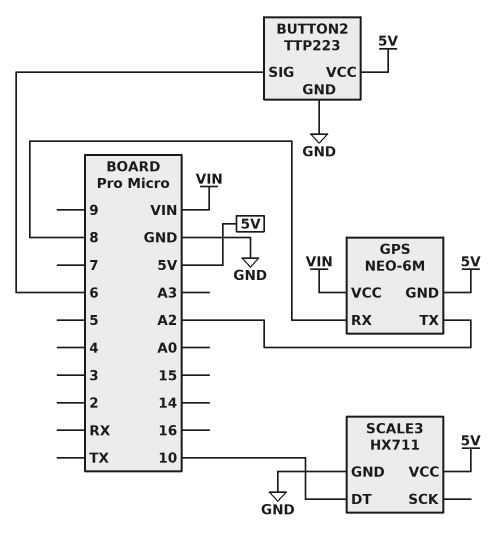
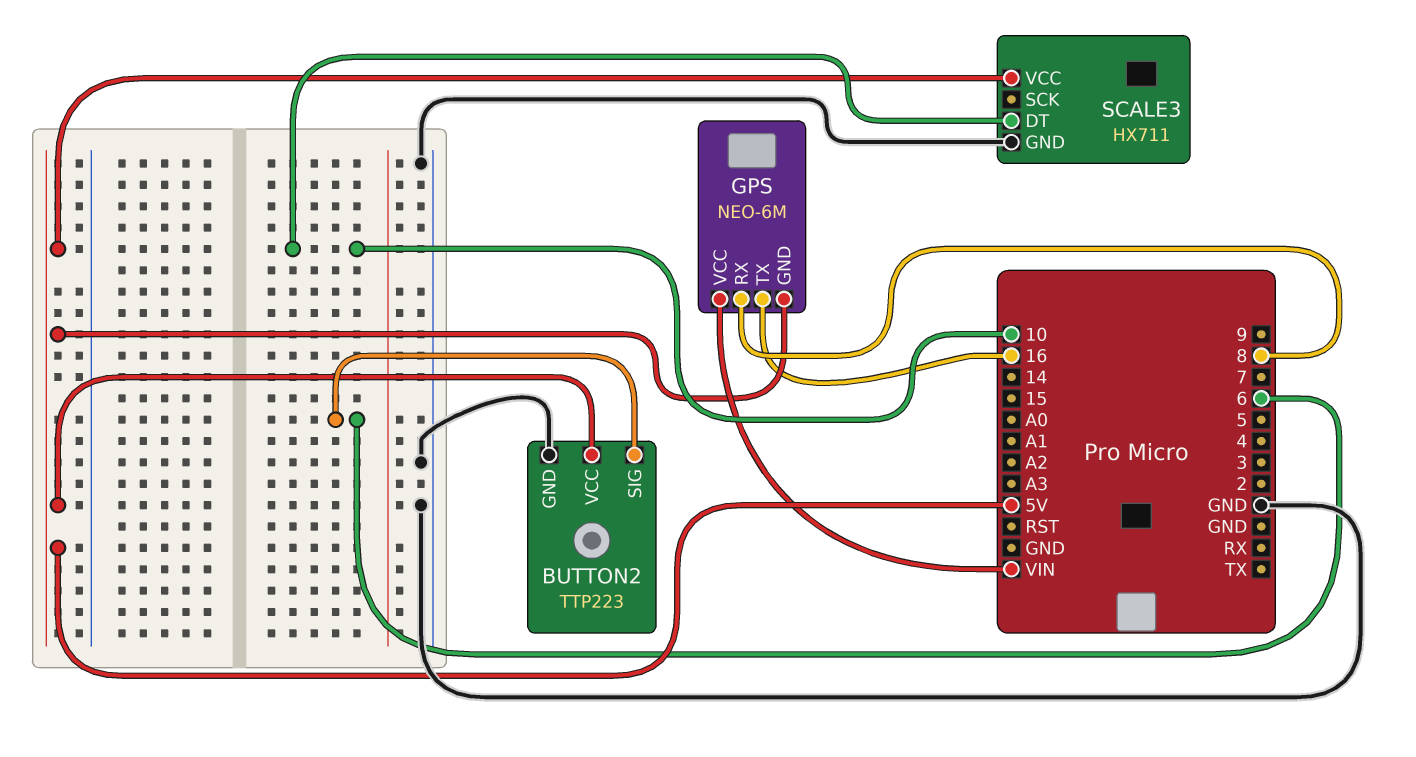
GPS pin TX: A2 -> 16

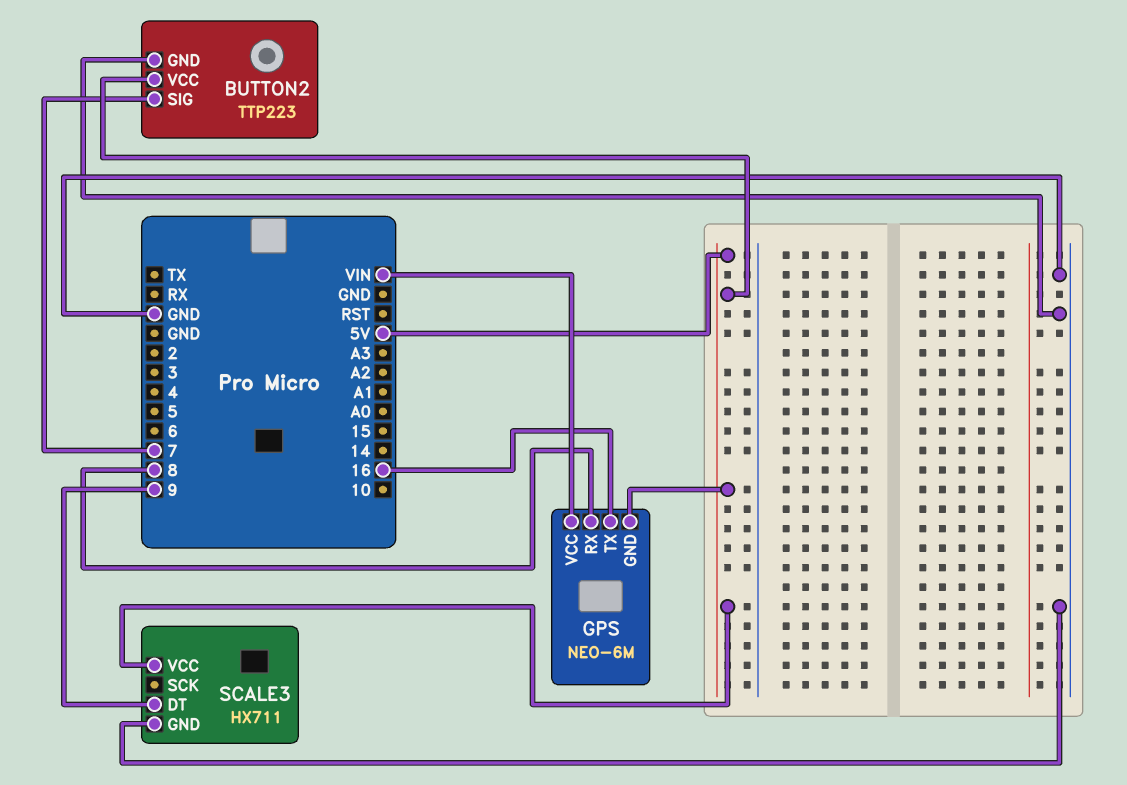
BUTTON2 pin SIG: 6 -> 7
SCALE3 pin DT: 10 -> 9

